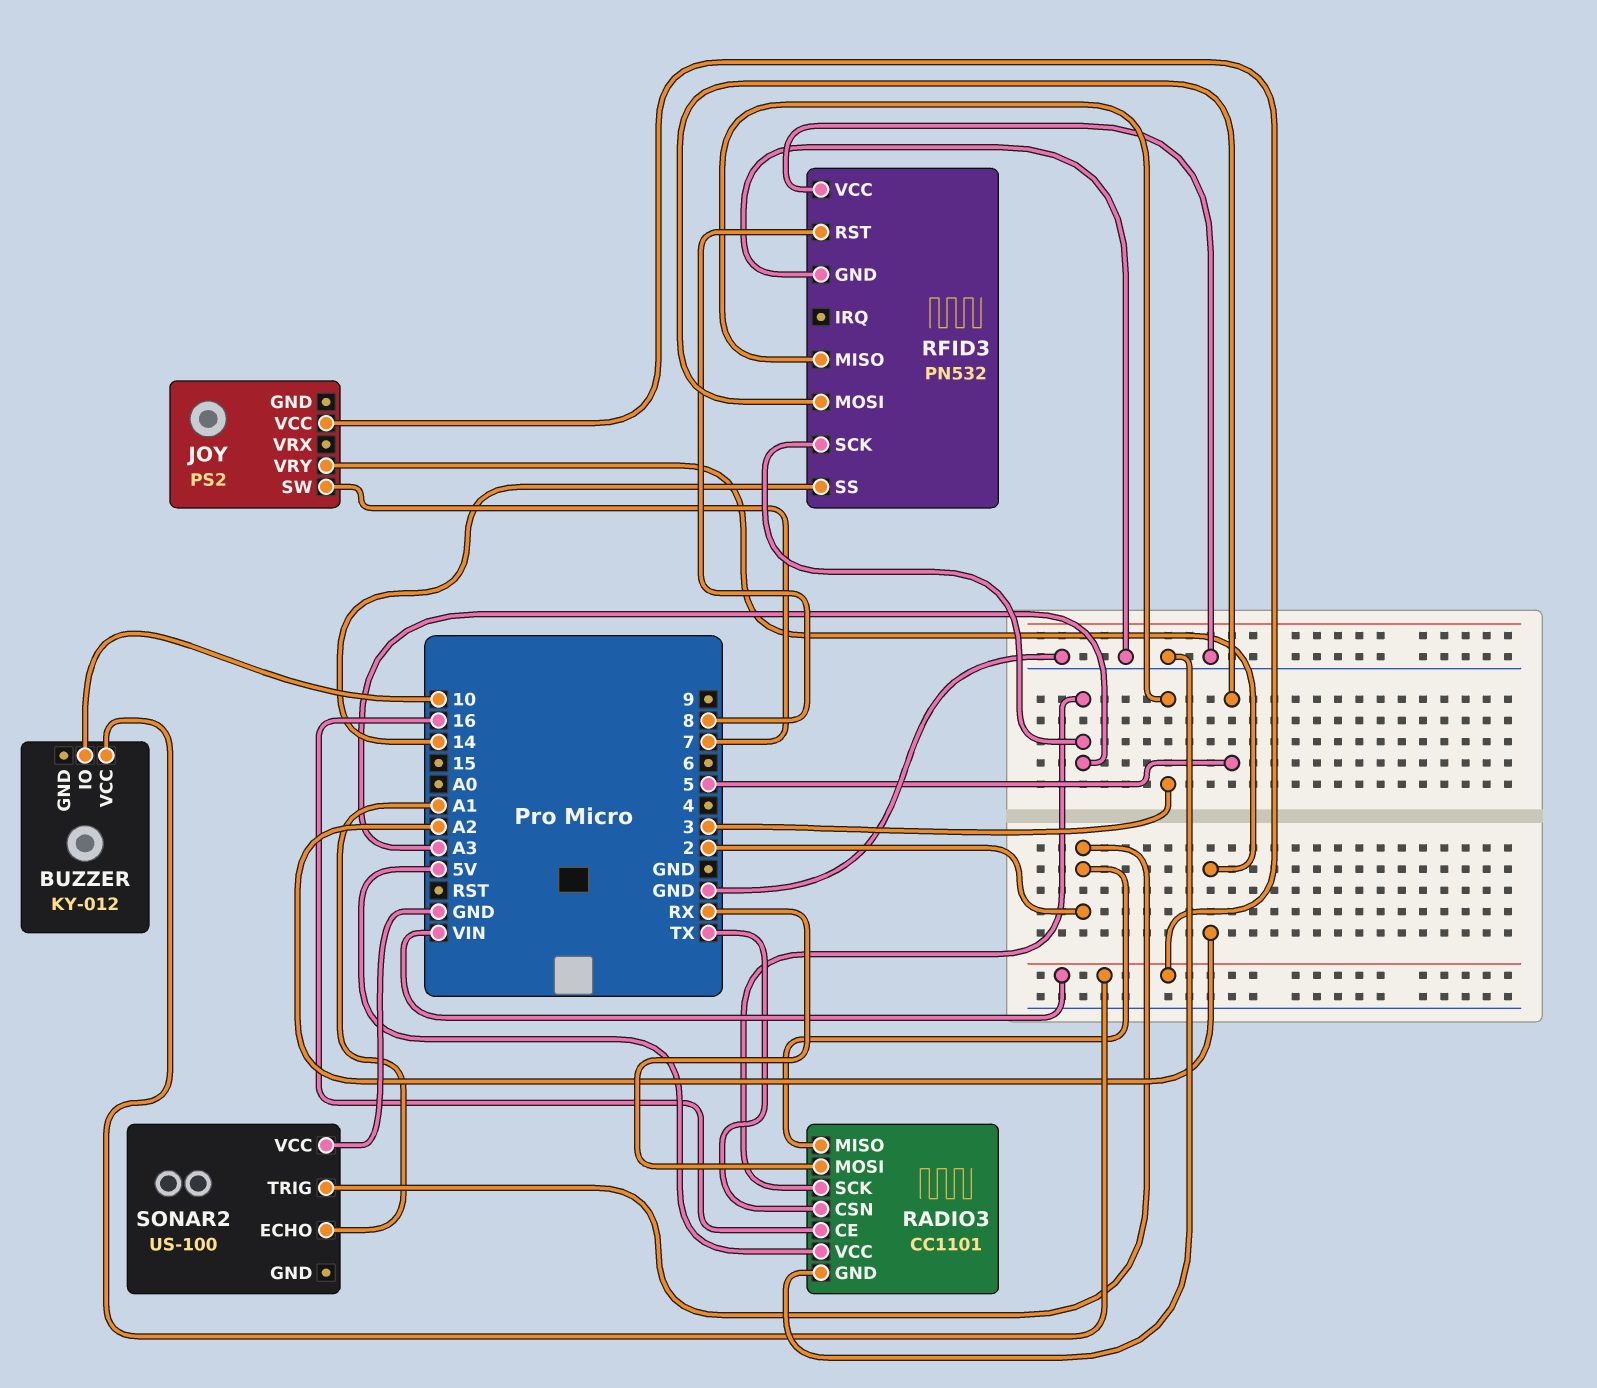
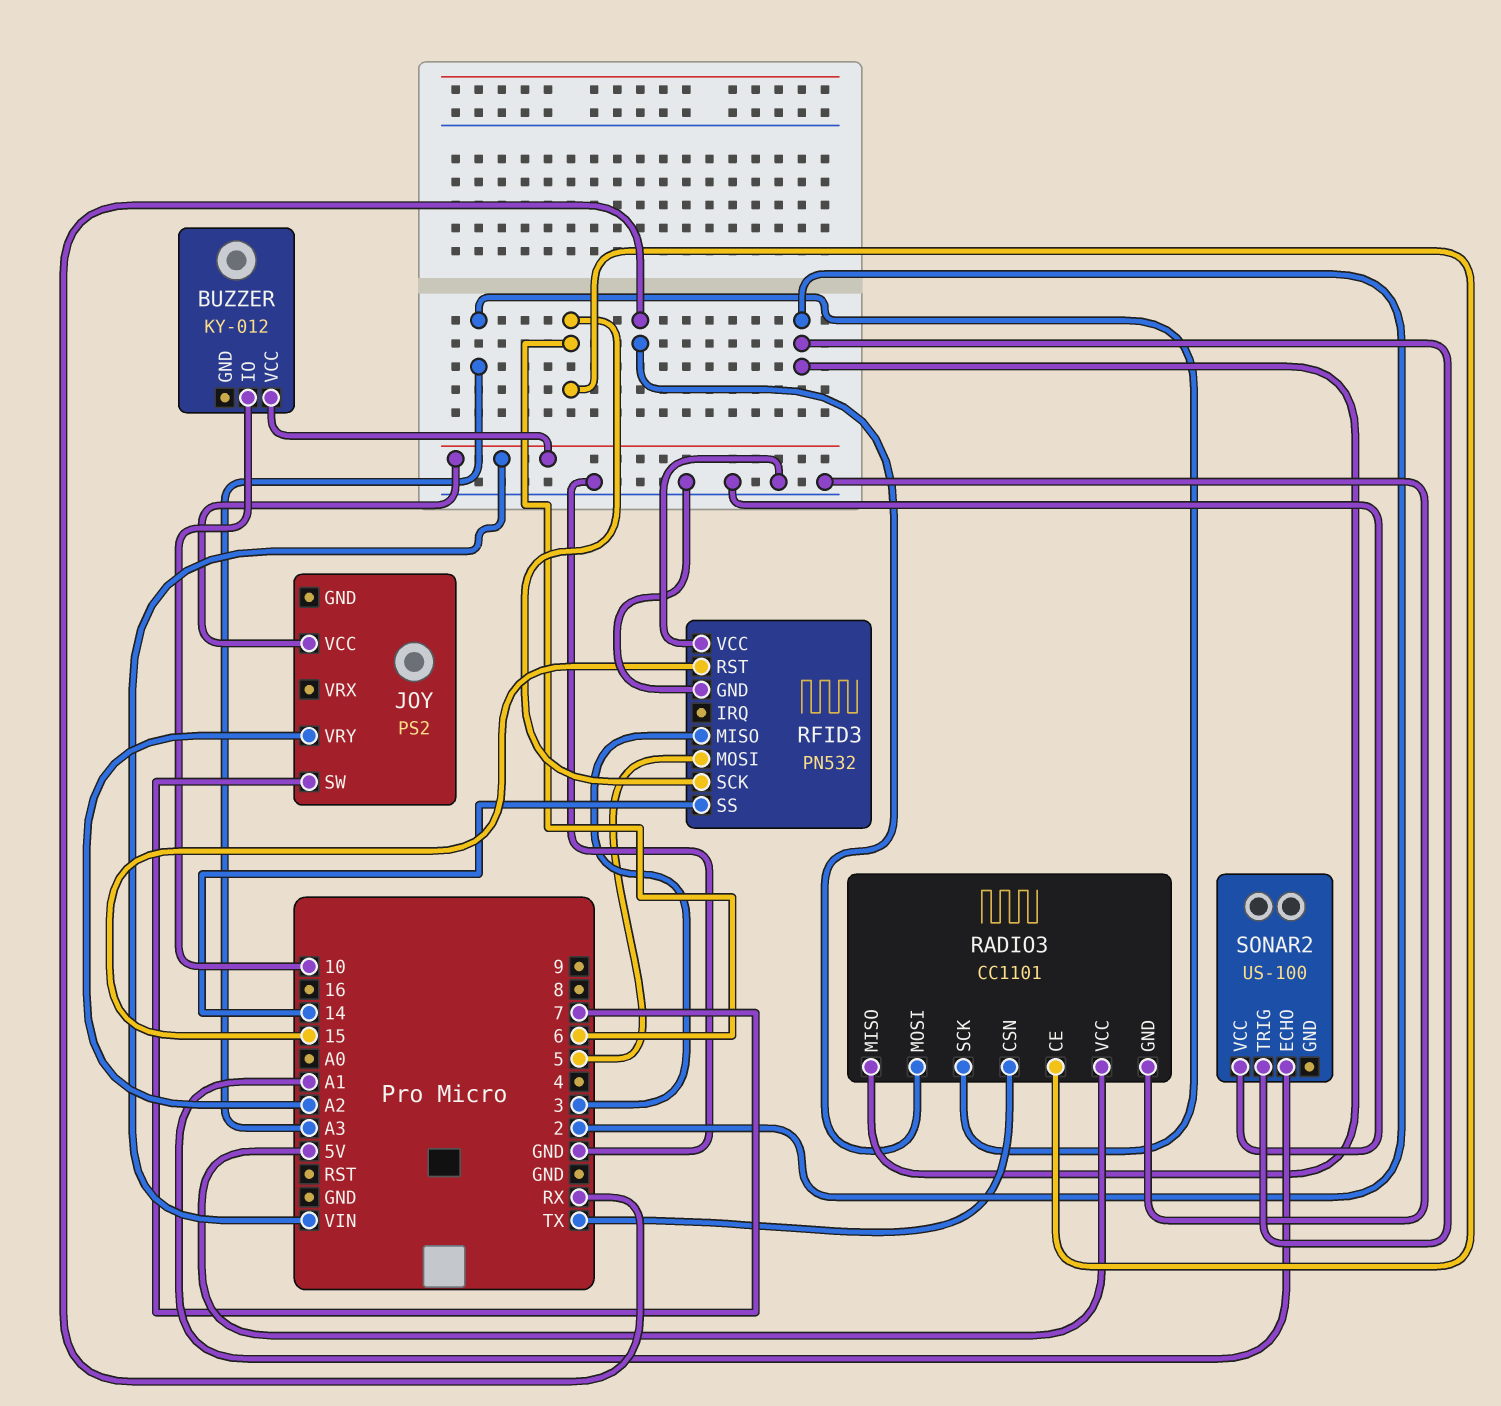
RADIO3 pin CE: 16 -> 6
RFID3 pin RST: 8 -> 15
RFID3 pin SCK: A3 -> 6

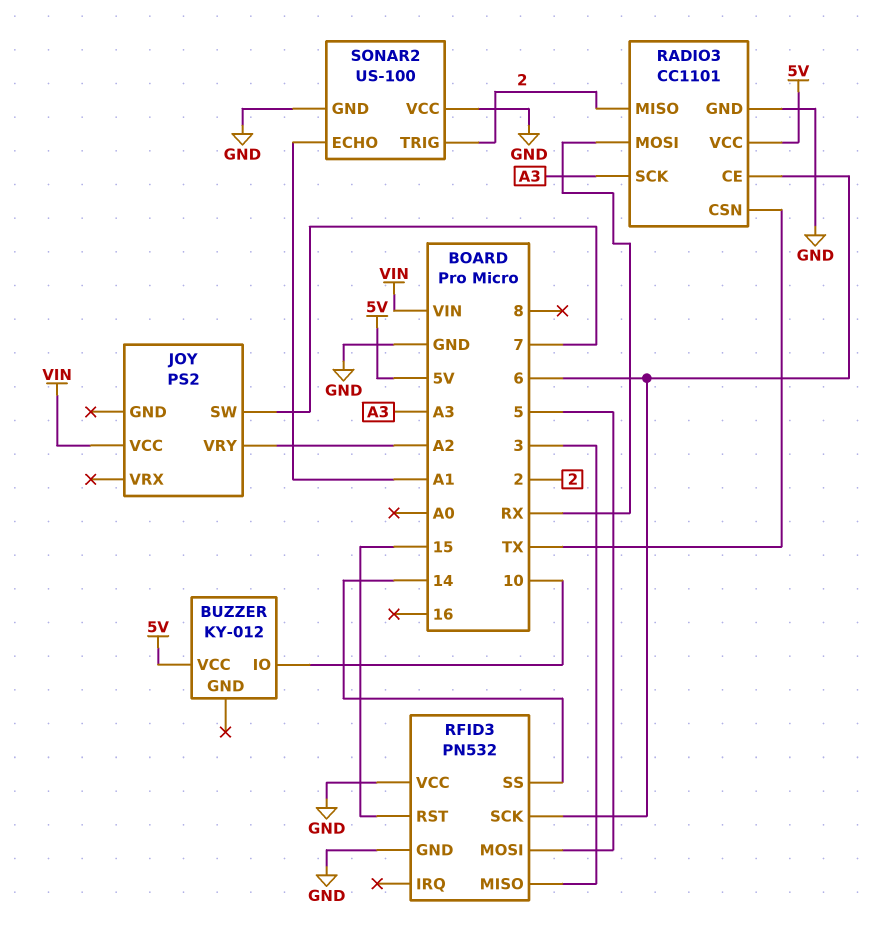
BUZZER pin VCC: VIN -> 5V
SONAR2 pin GND: none -> GND

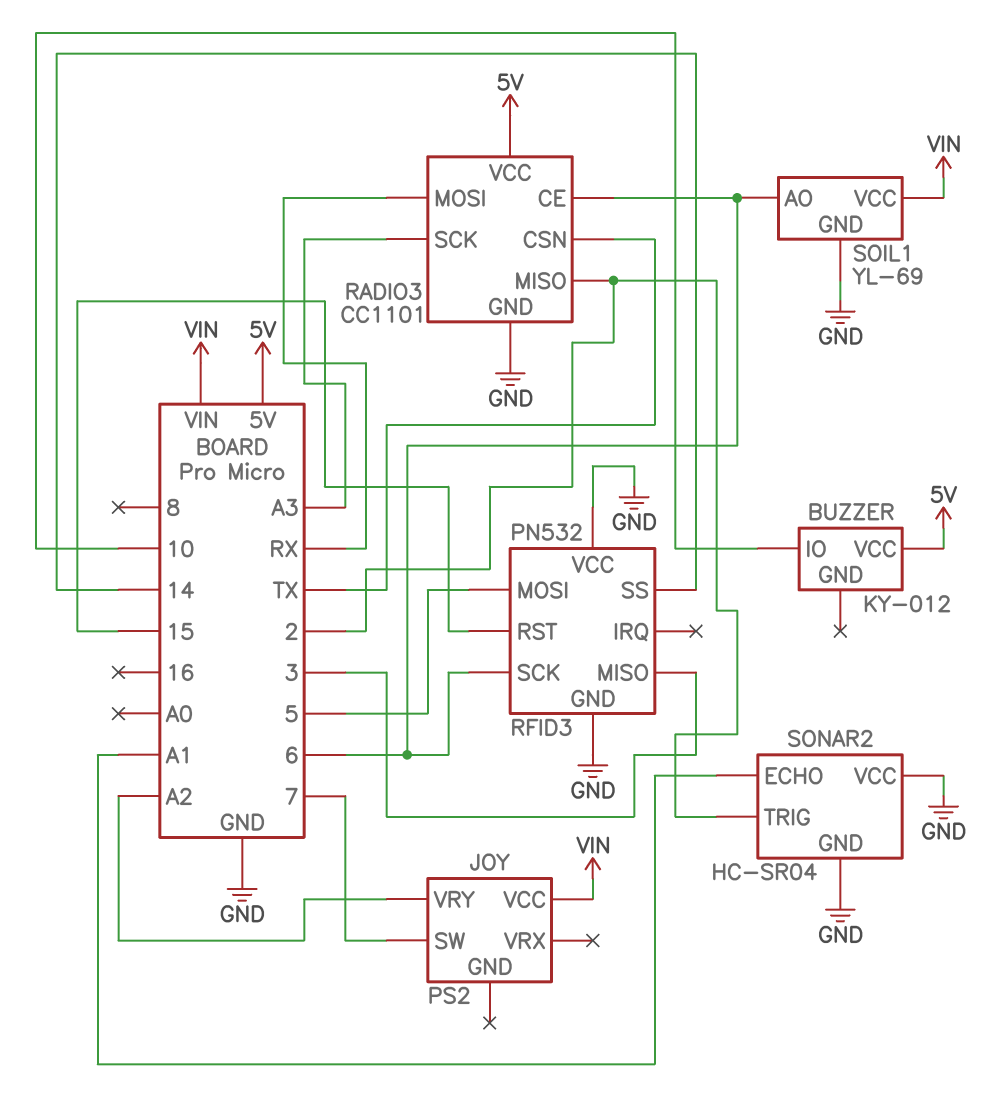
SOIL1: none -> YL-69
SOIL1 pin AO: none -> 6
SOIL1 pin GND: none -> GND
SOIL1 pin VCC: none -> VIN
SONAR2: US-100 -> HC-SR04

